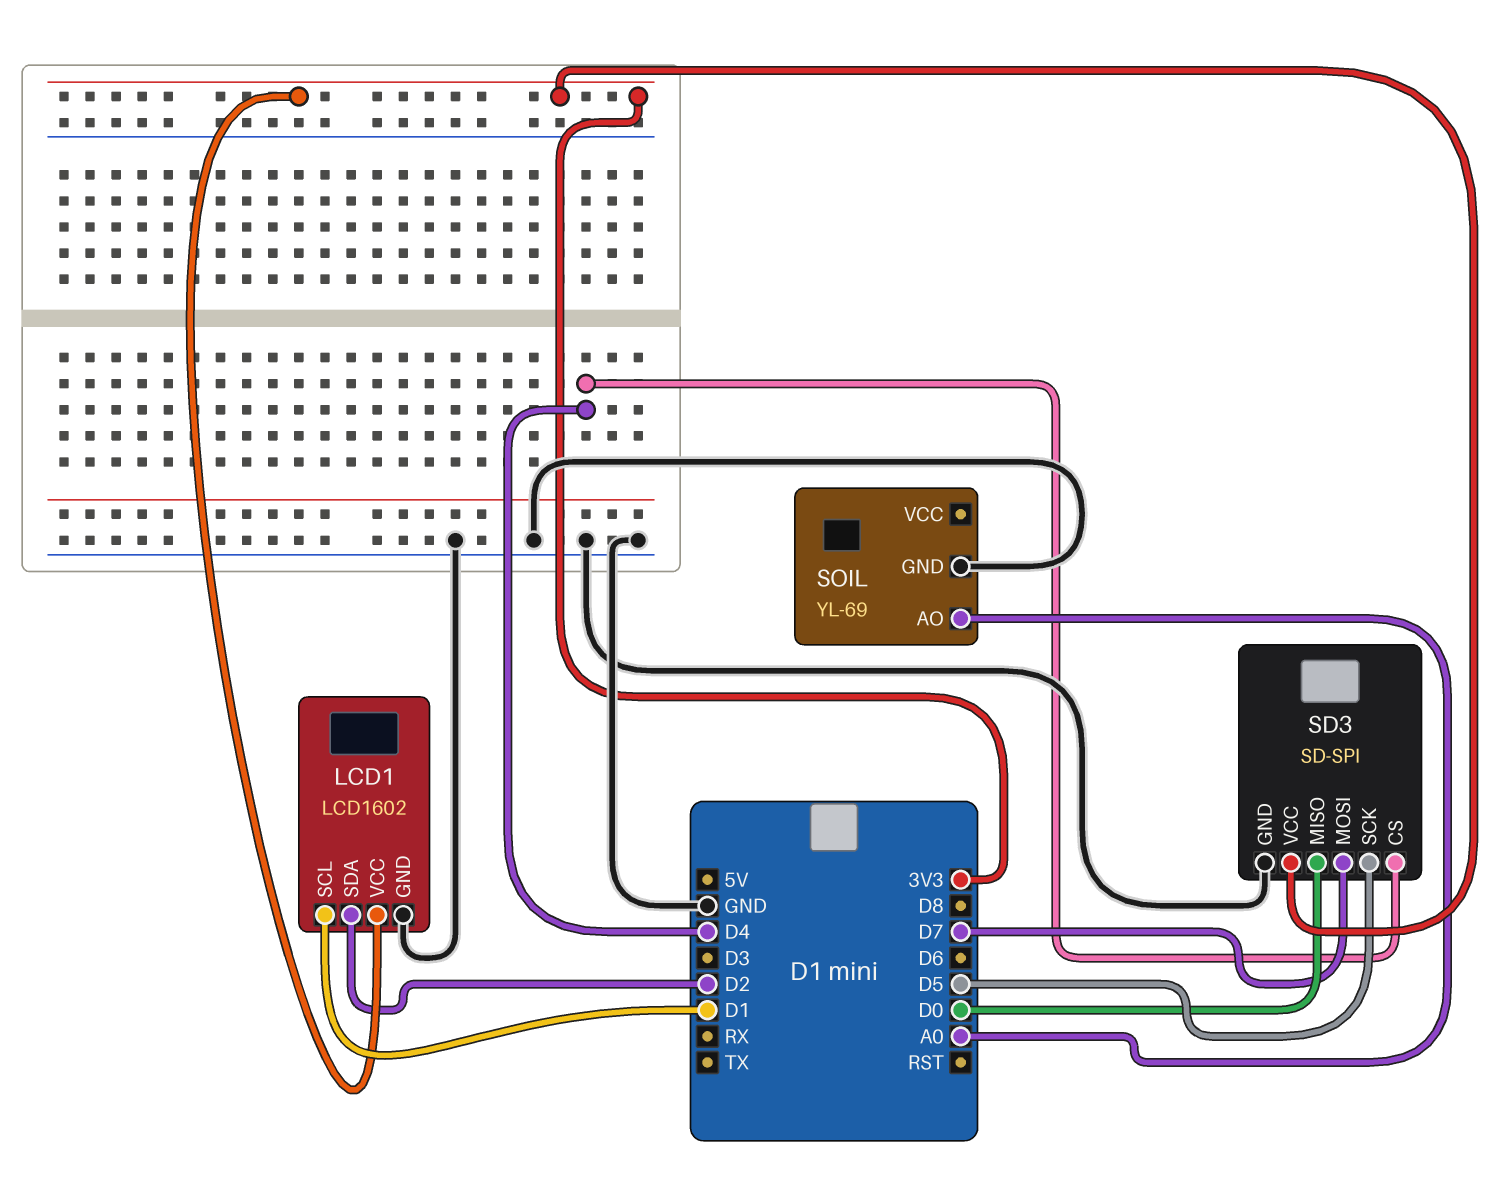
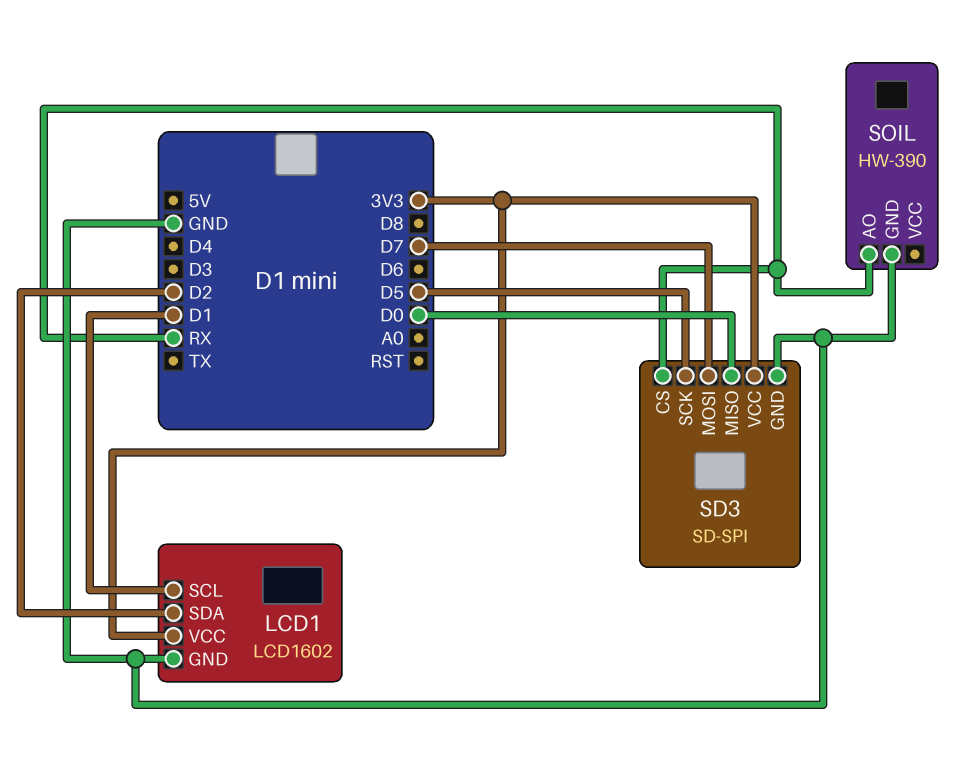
SD3 pin CS: D4 -> RX
SOIL: YL-69 -> HW-390
SOIL pin AO: A0 -> RX

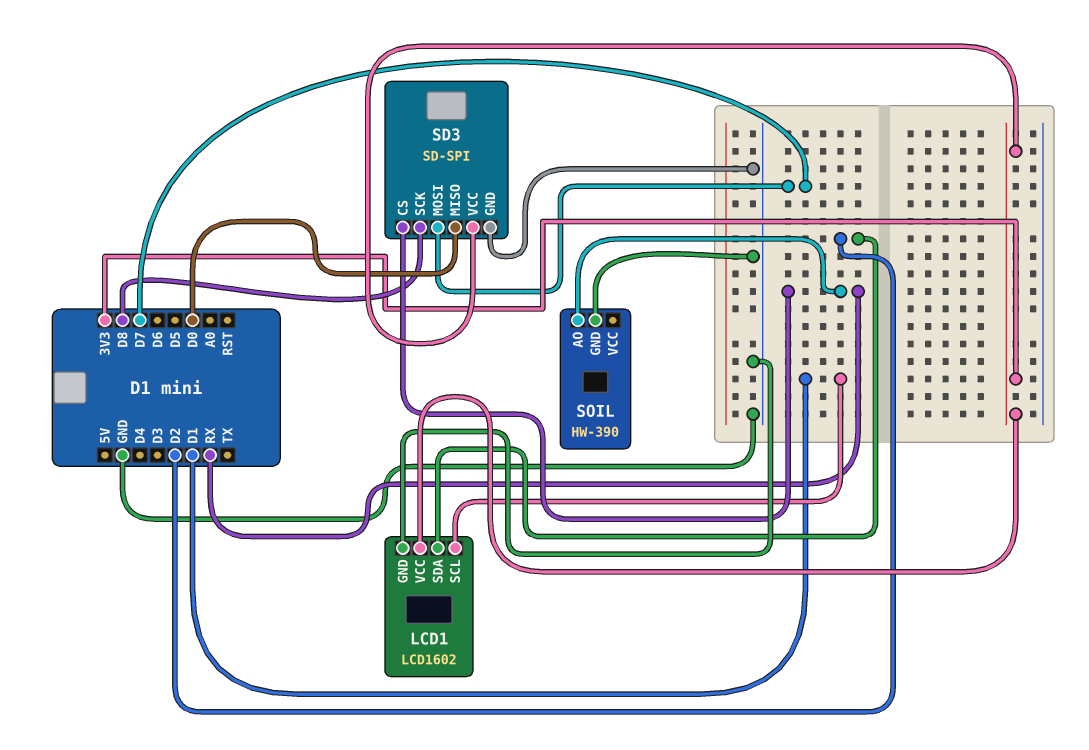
SD3 pin SCK: D5 -> D8

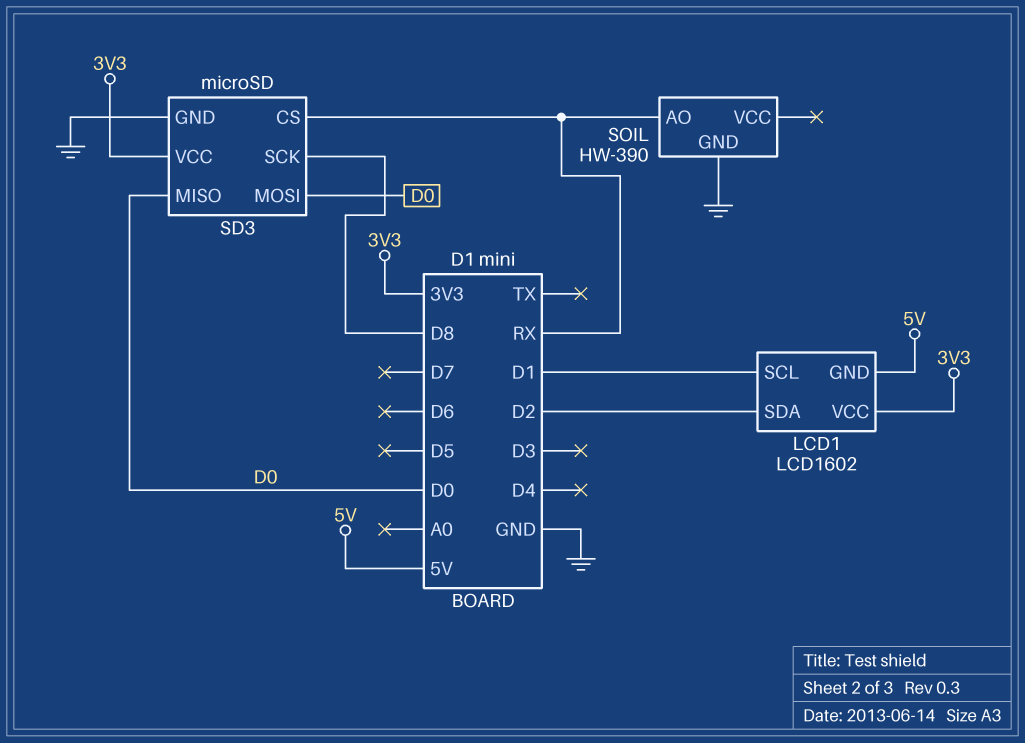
LCD1 pin GND: GND -> 5V
SD3: SD-SPI -> microSD
SD3 pin MOSI: D7 -> D0

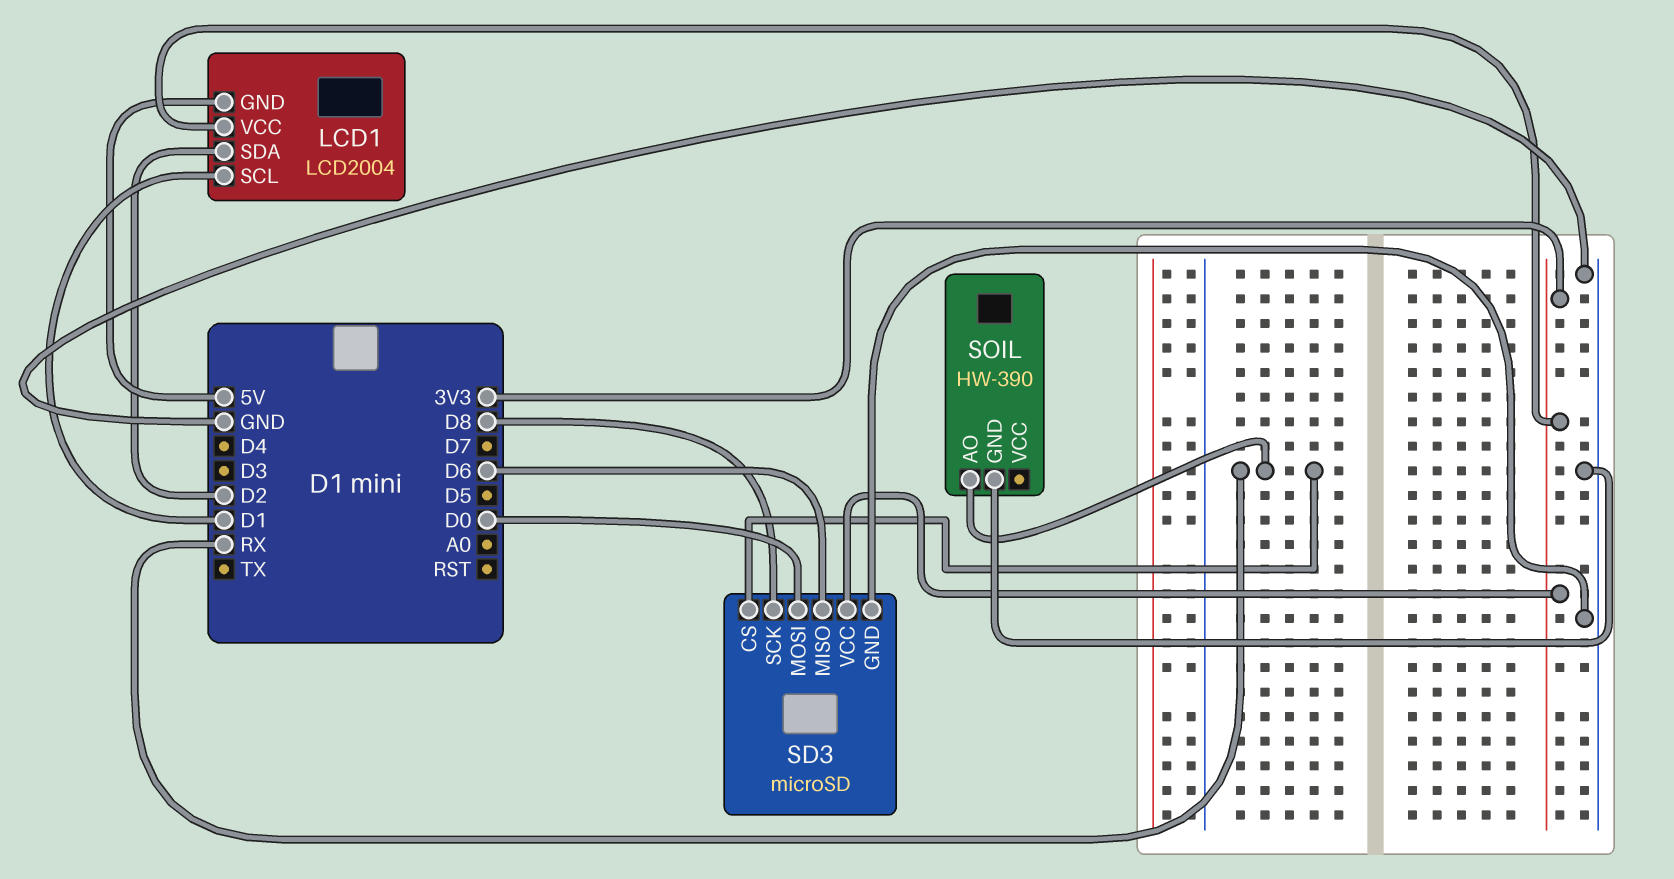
LCD1: LCD1602 -> LCD2004
SD3 pin MISO: D0 -> D6

